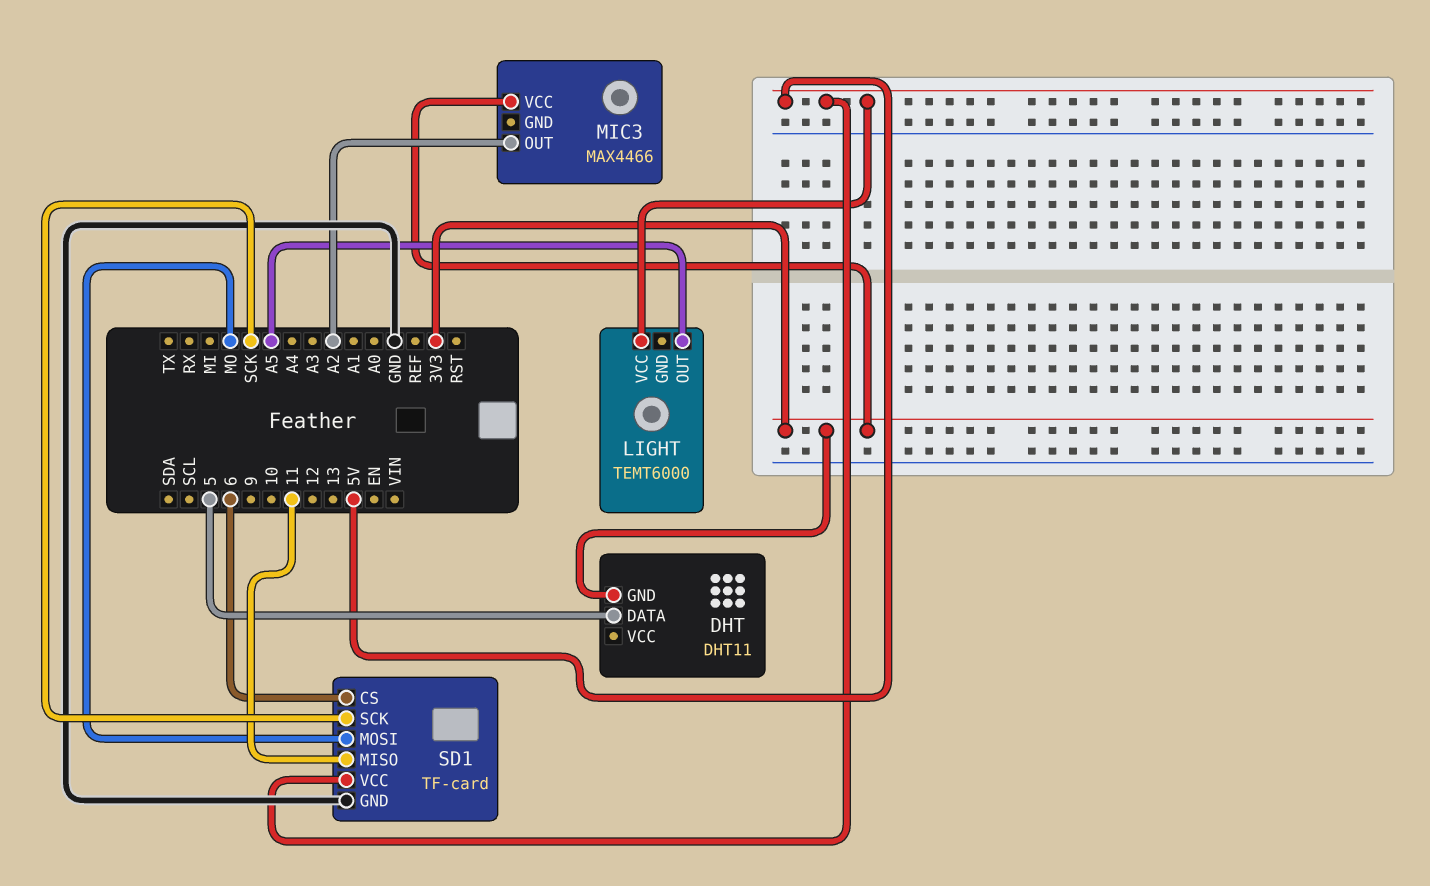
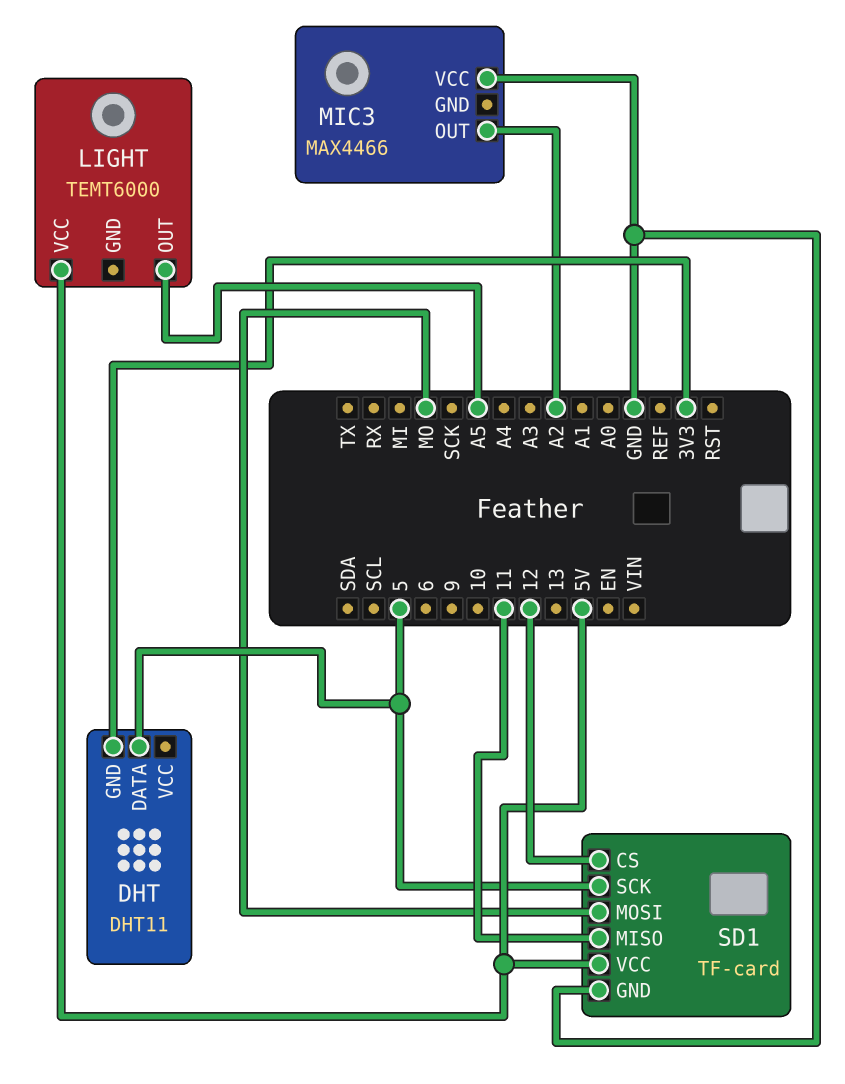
MIC3 pin VCC: 3V3 -> GND
SD1 pin CS: 6 -> 12
SD1 pin SCK: SCK -> 5

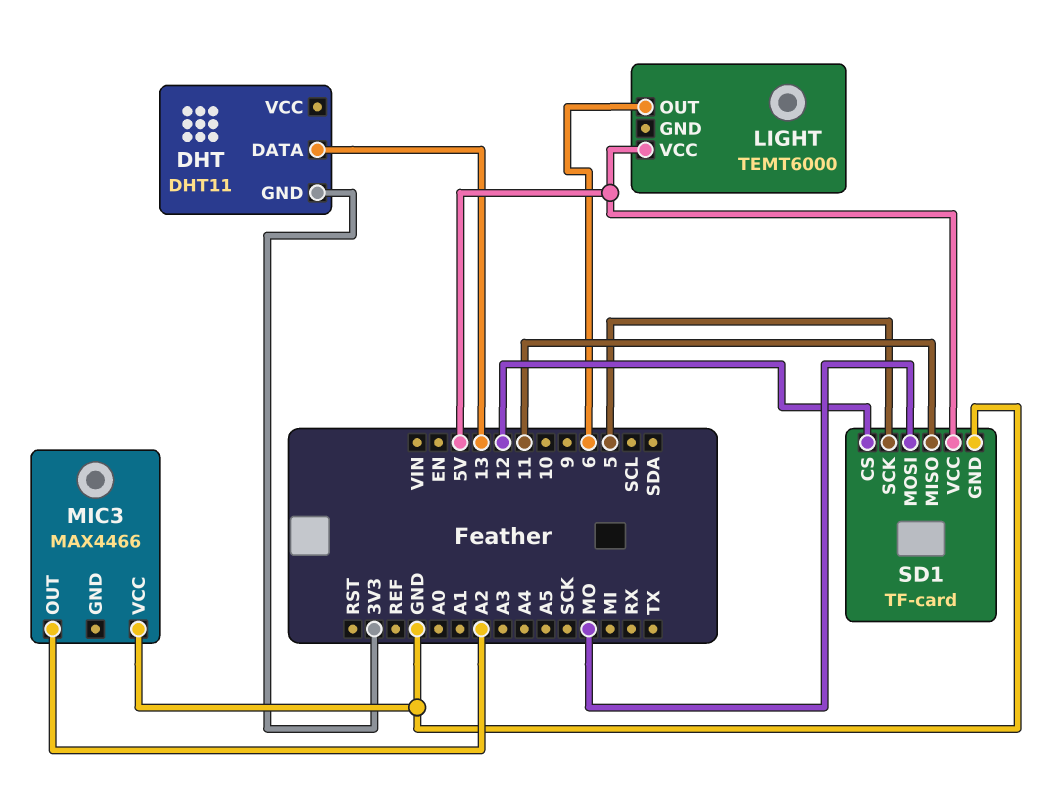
DHT pin DATA: 5 -> 13
LIGHT pin OUT: A5 -> 6

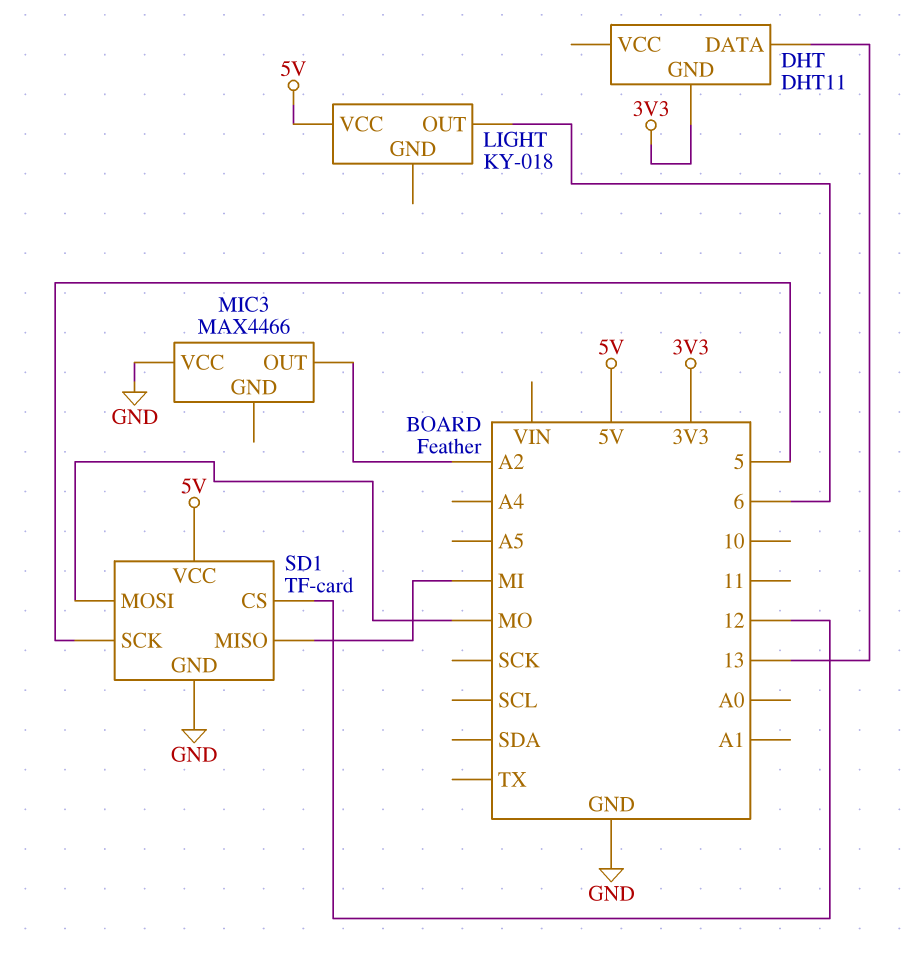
LIGHT: TEMT6000 -> KY-018
SD1 pin MISO: 11 -> MI

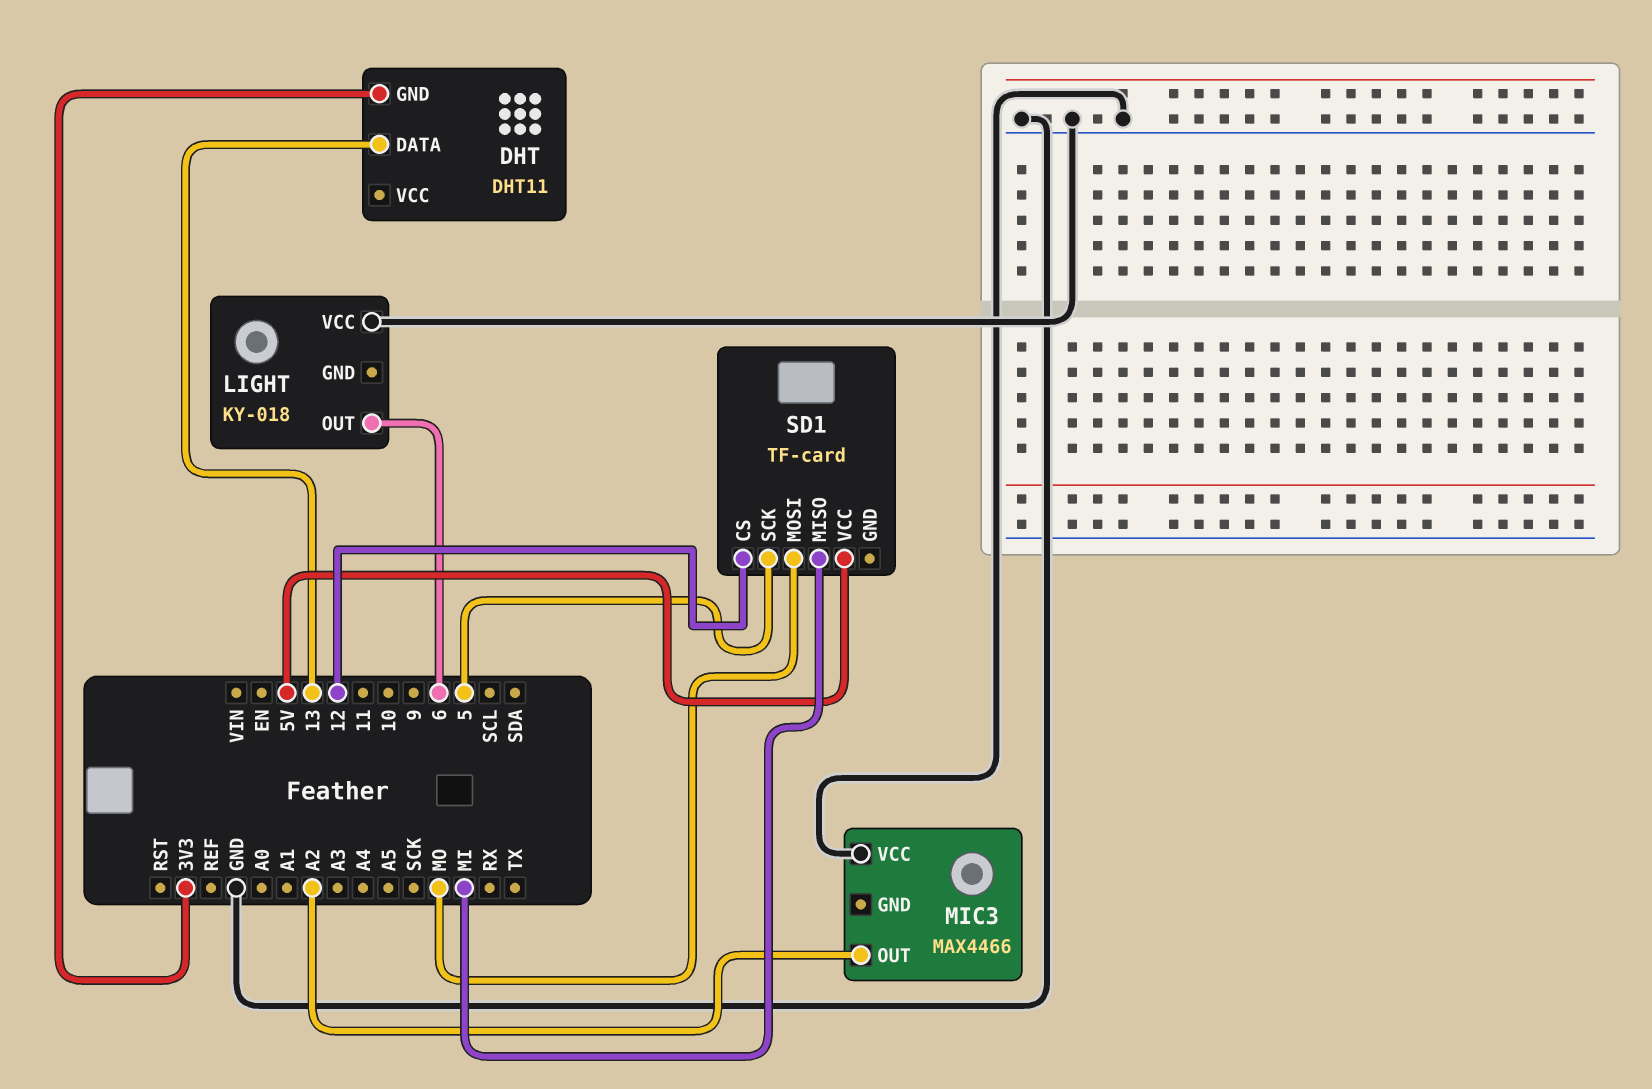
LIGHT pin VCC: 5V -> GND
SD1 pin GND: GND -> none

